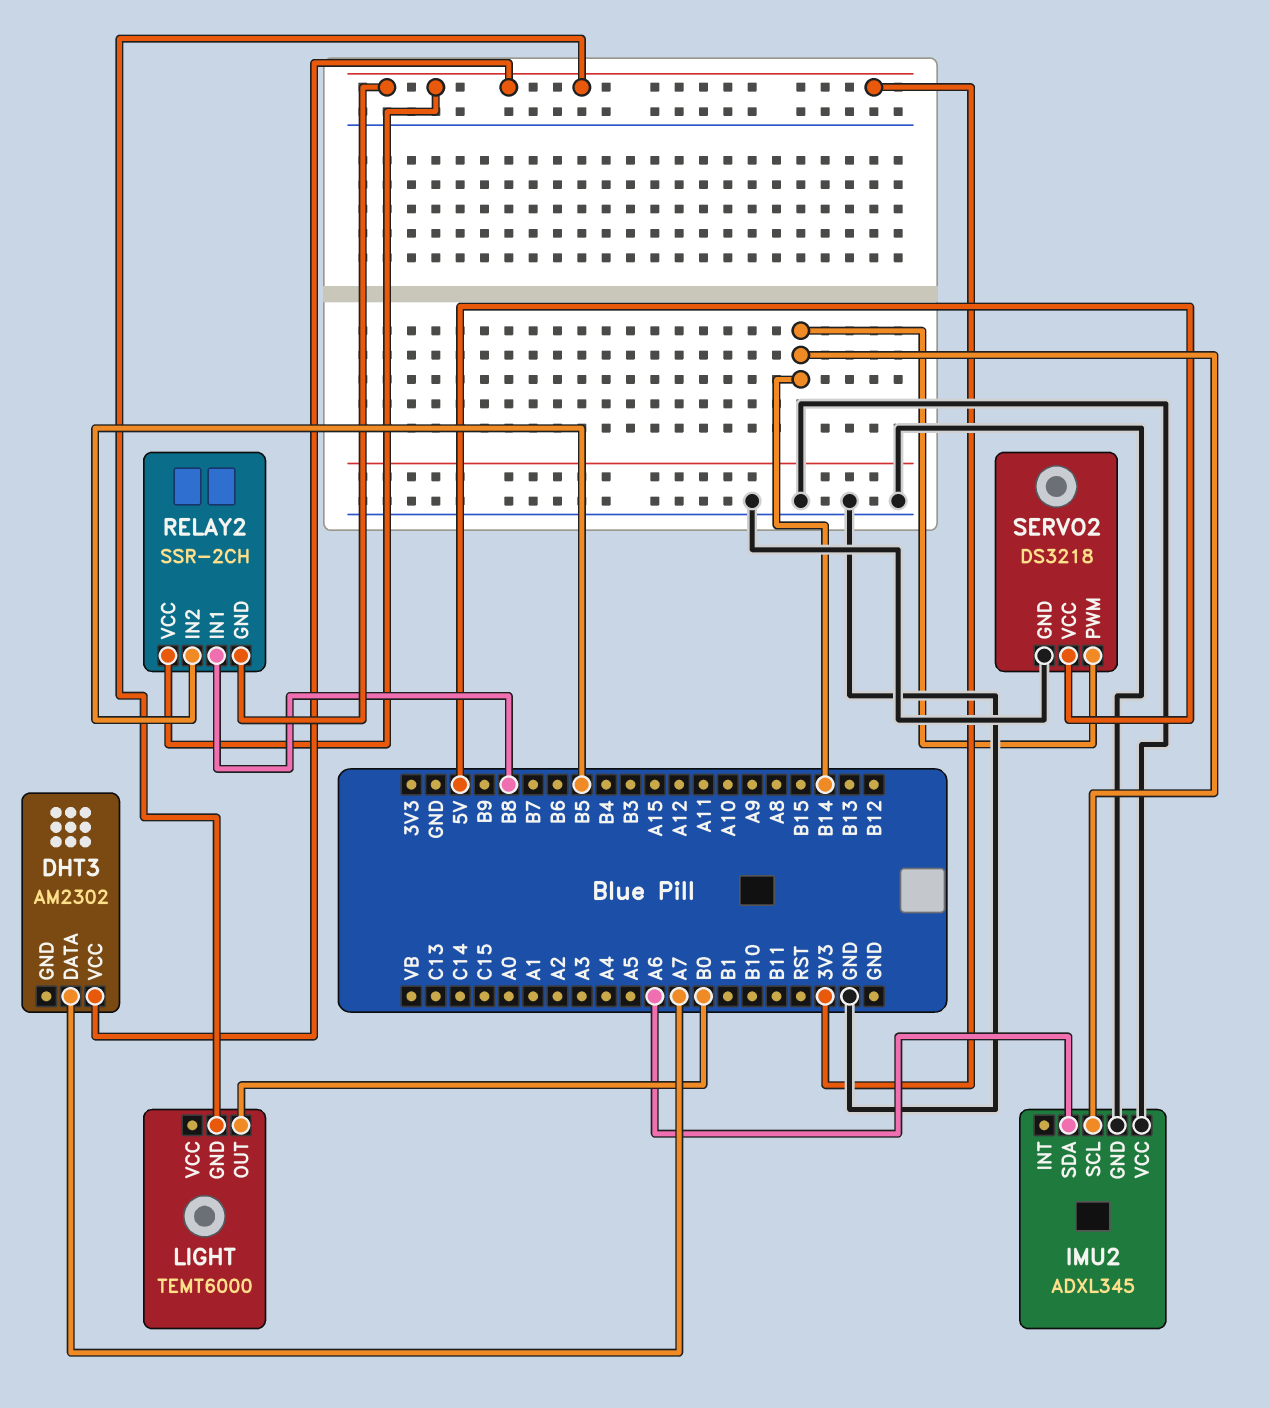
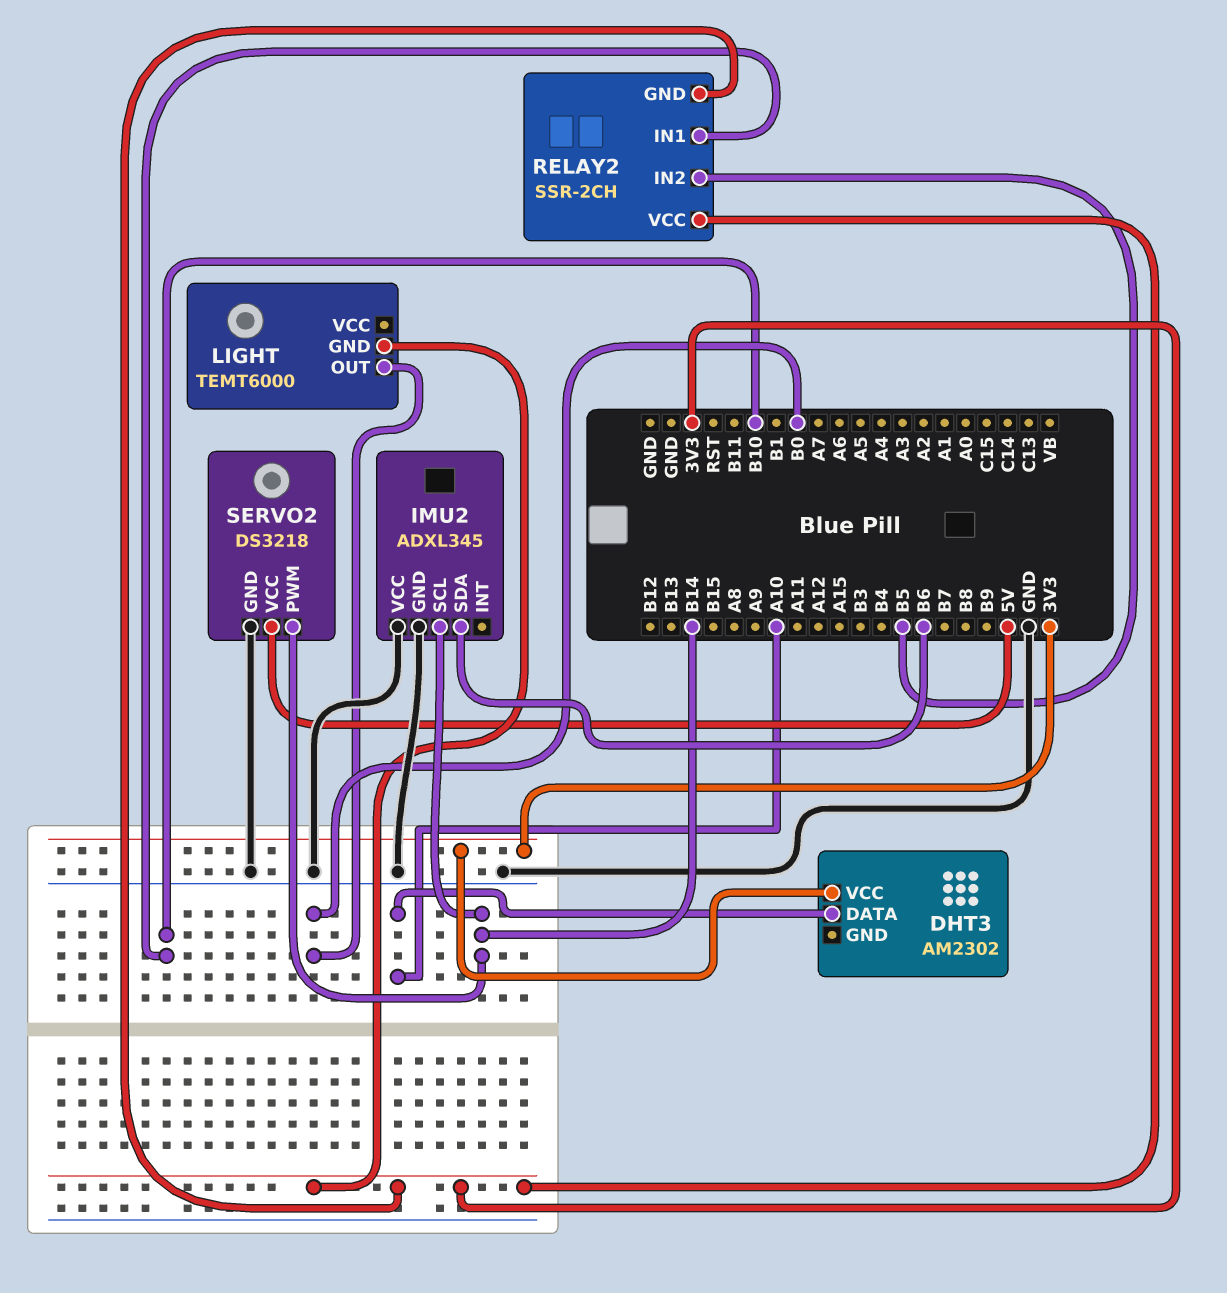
DHT3 pin DATA: A7 -> A10
IMU2 pin SDA: A6 -> B6
RELAY2 pin IN1: B8 -> B10

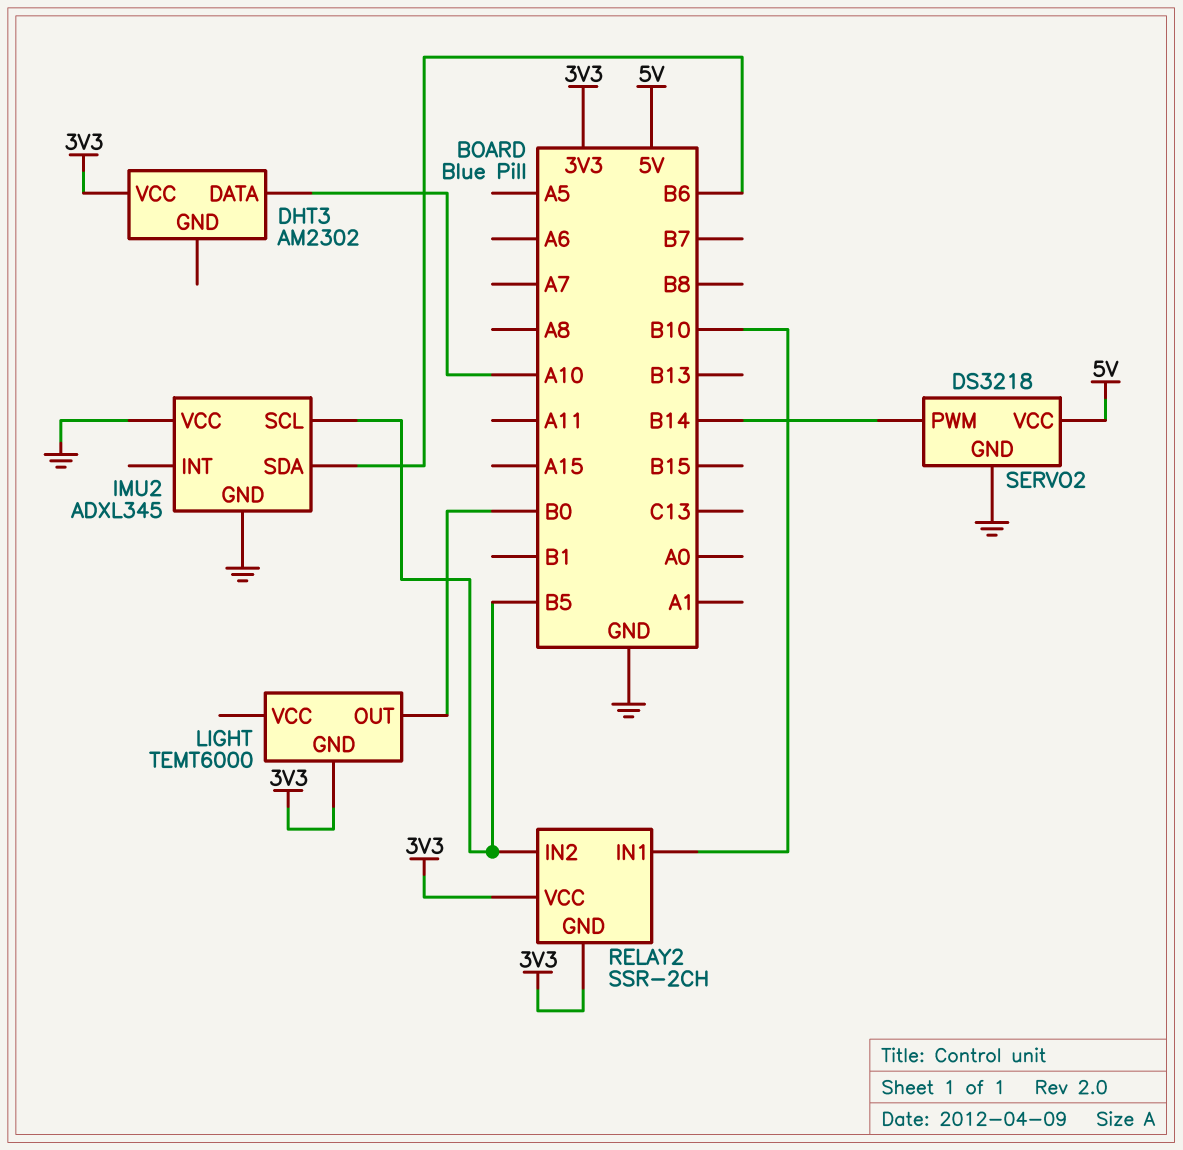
IMU2 pin SCL: B14 -> B5

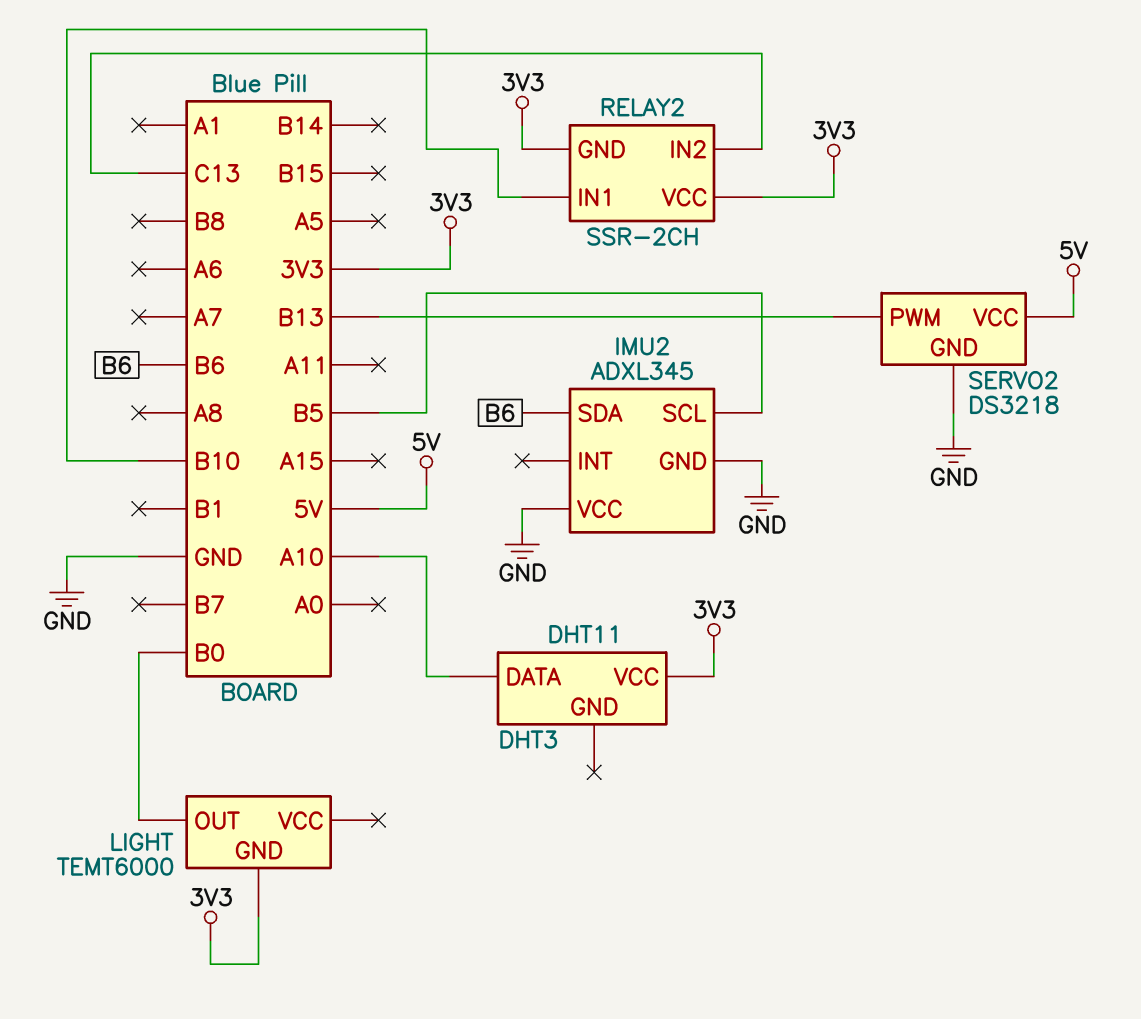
DHT3: AM2302 -> DHT11
RELAY2 pin IN2: B5 -> C13
SERVO2 pin PWM: B14 -> B13

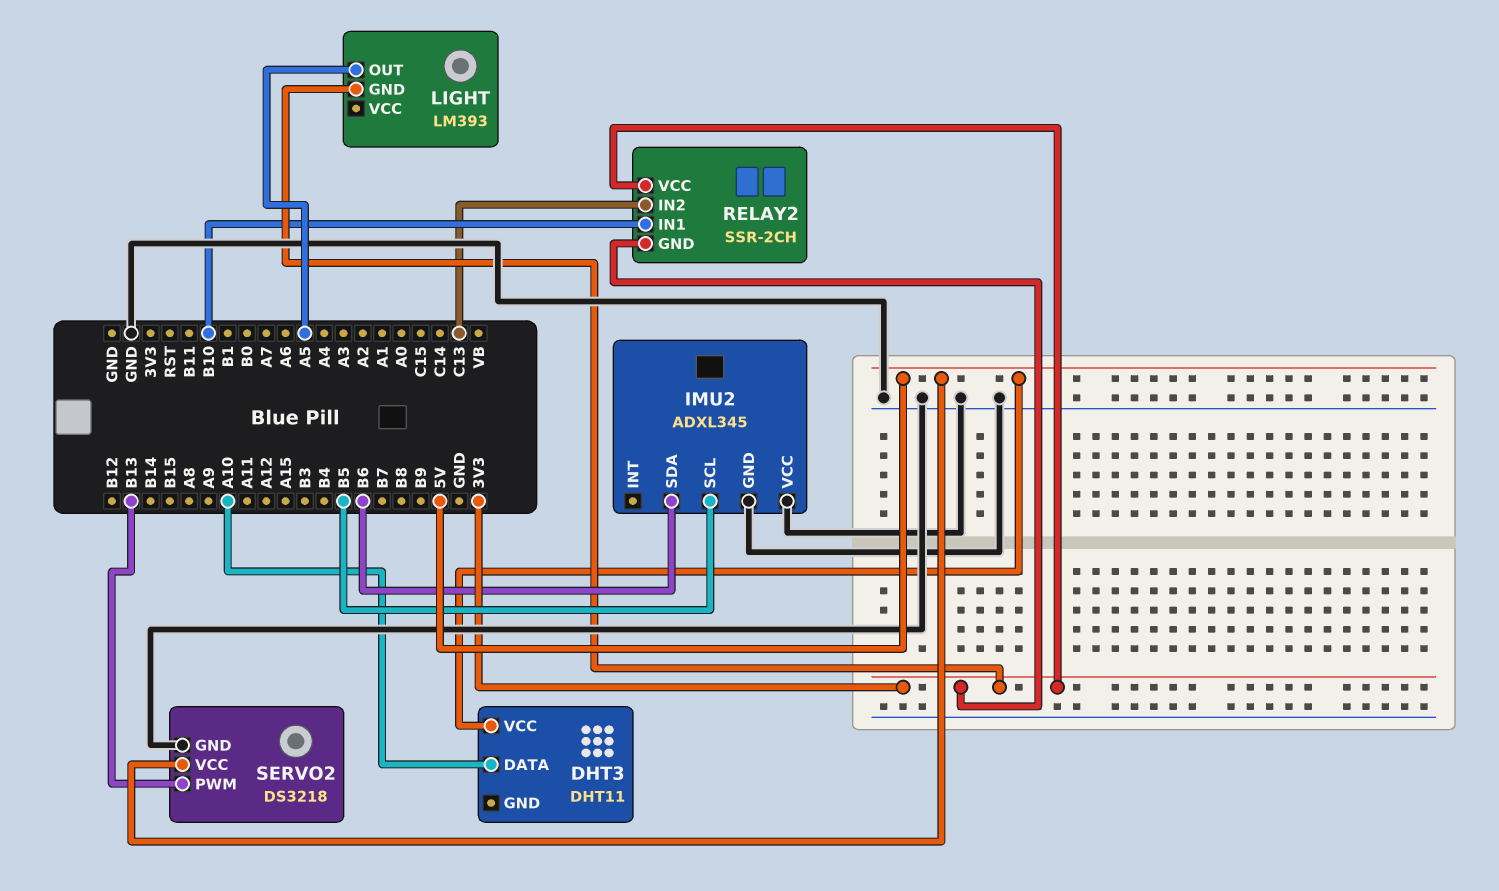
DHT3 pin VCC: 3V3 -> 5V
LIGHT: TEMT6000 -> LM393
LIGHT pin OUT: B0 -> A5

